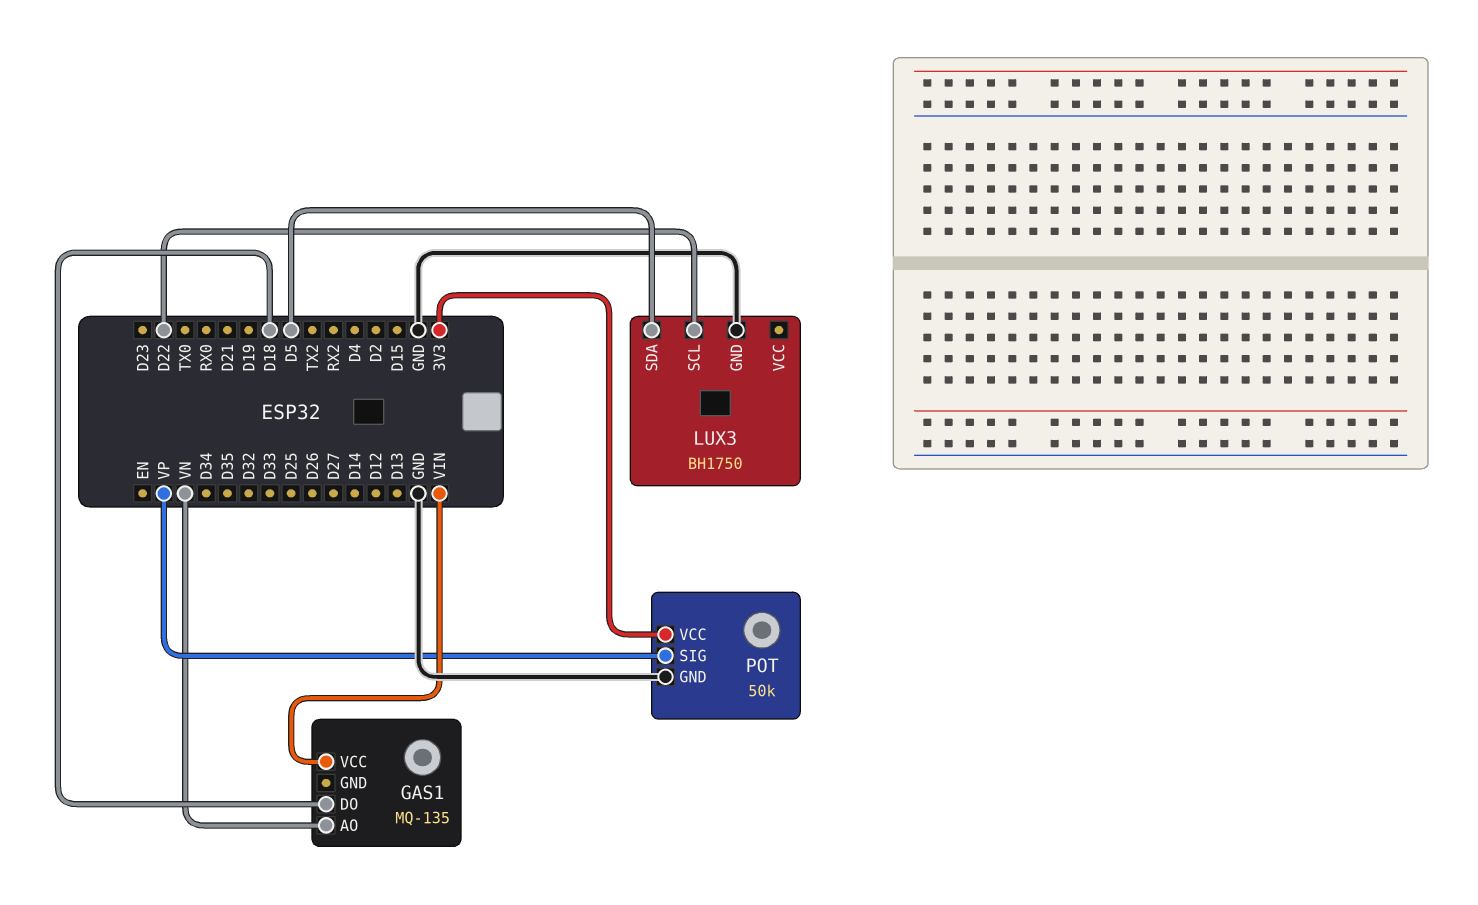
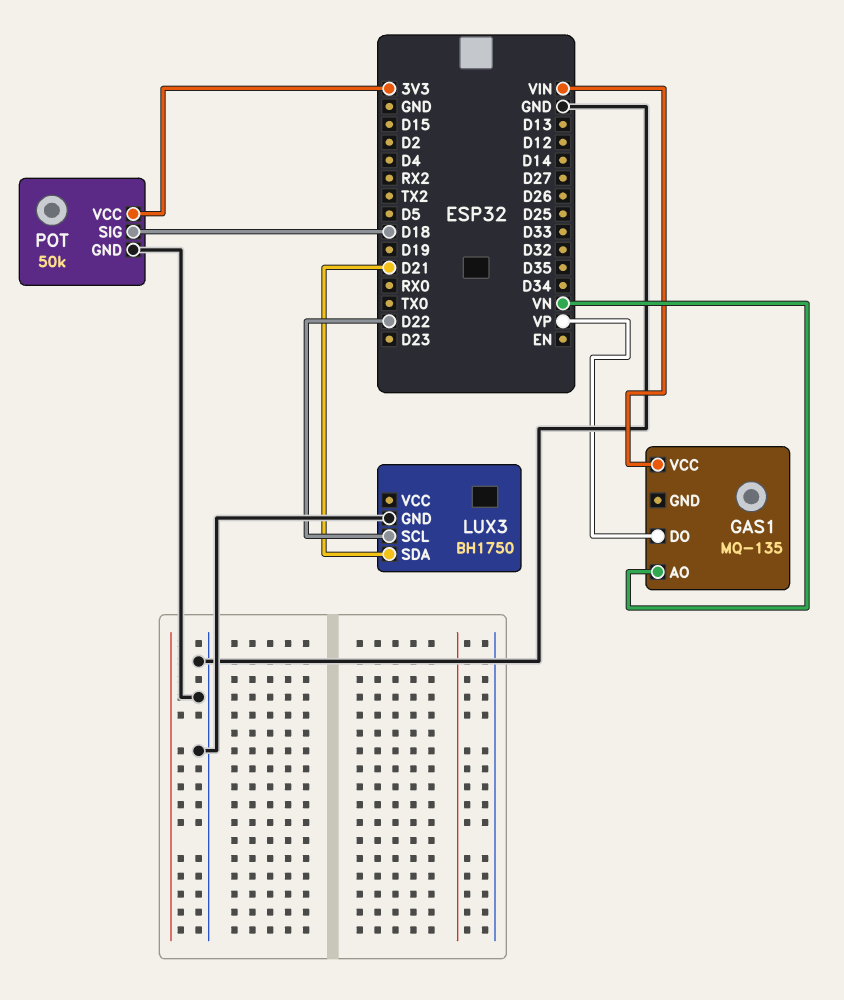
GAS1 pin DO: D18 -> VP
LUX3 pin SDA: D5 -> D21
POT pin SIG: VP -> D18

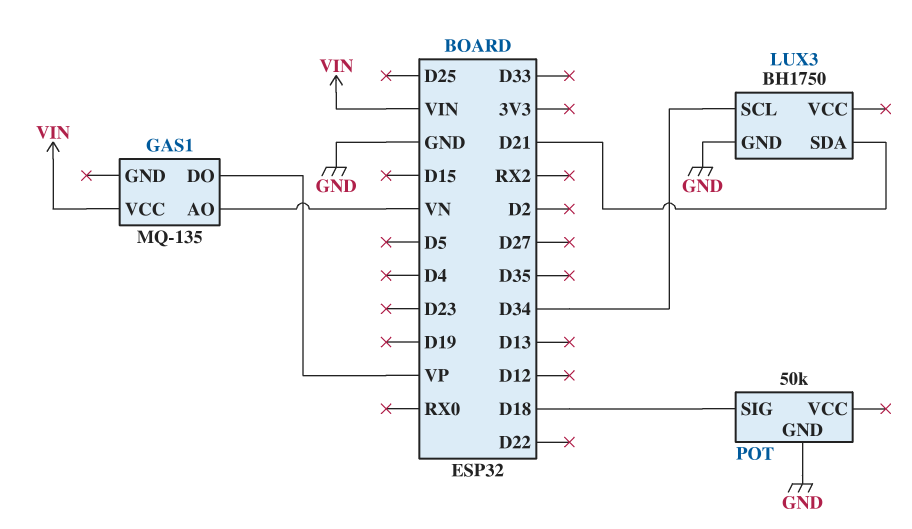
LUX3 pin SCL: D22 -> D34
POT pin VCC: 3V3 -> none

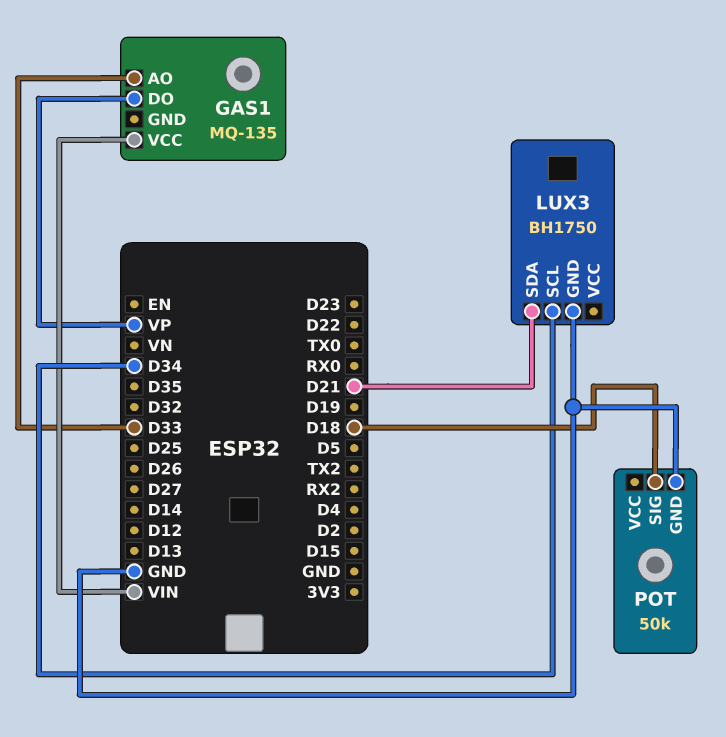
GAS1 pin AO: VN -> D33

